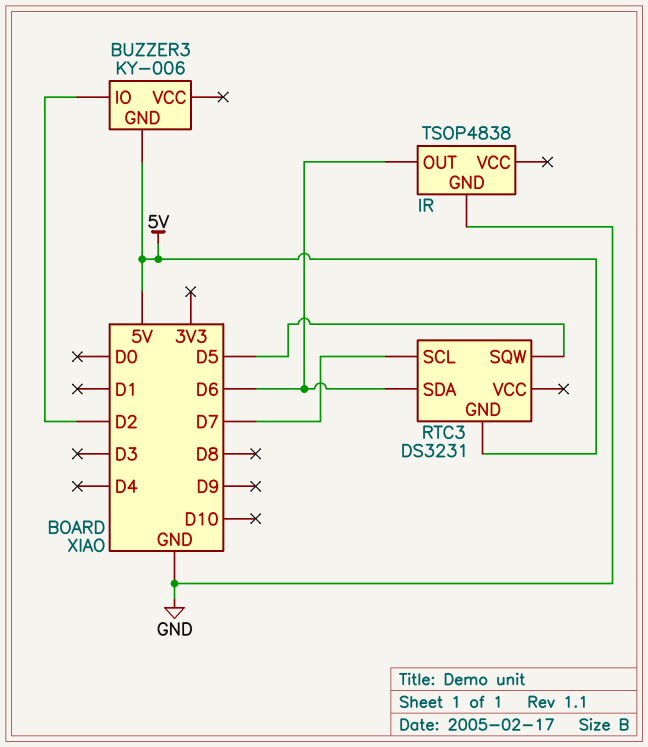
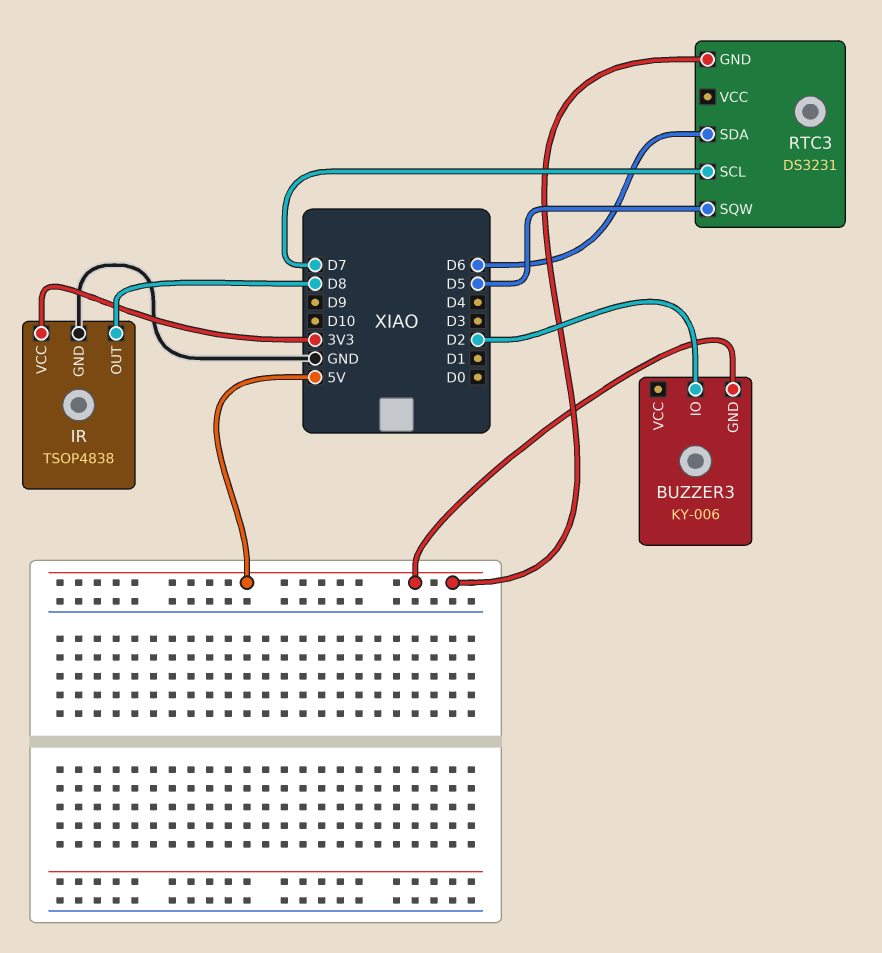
IR pin OUT: D6 -> D8
IR pin VCC: none -> 3V3

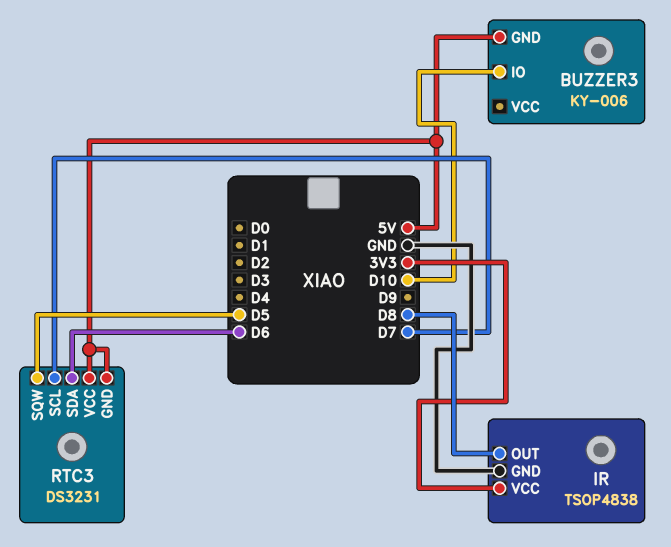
BUZZER3 pin IO: D2 -> D10
RTC3 pin VCC: none -> 5V

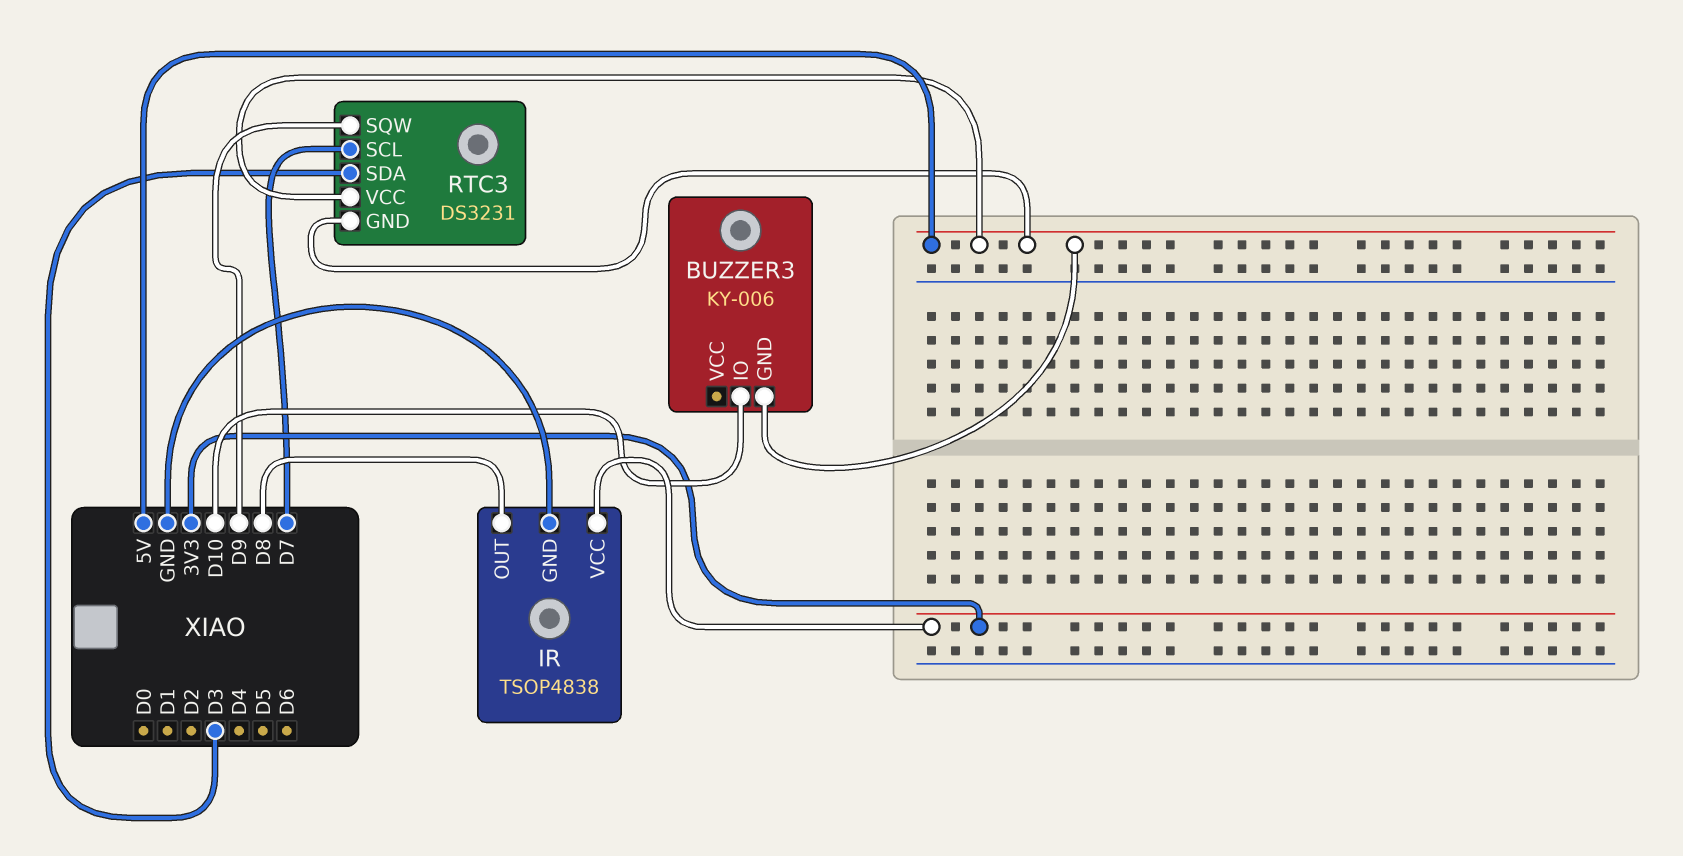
RTC3 pin SDA: D6 -> D3
RTC3 pin SQW: D5 -> D9

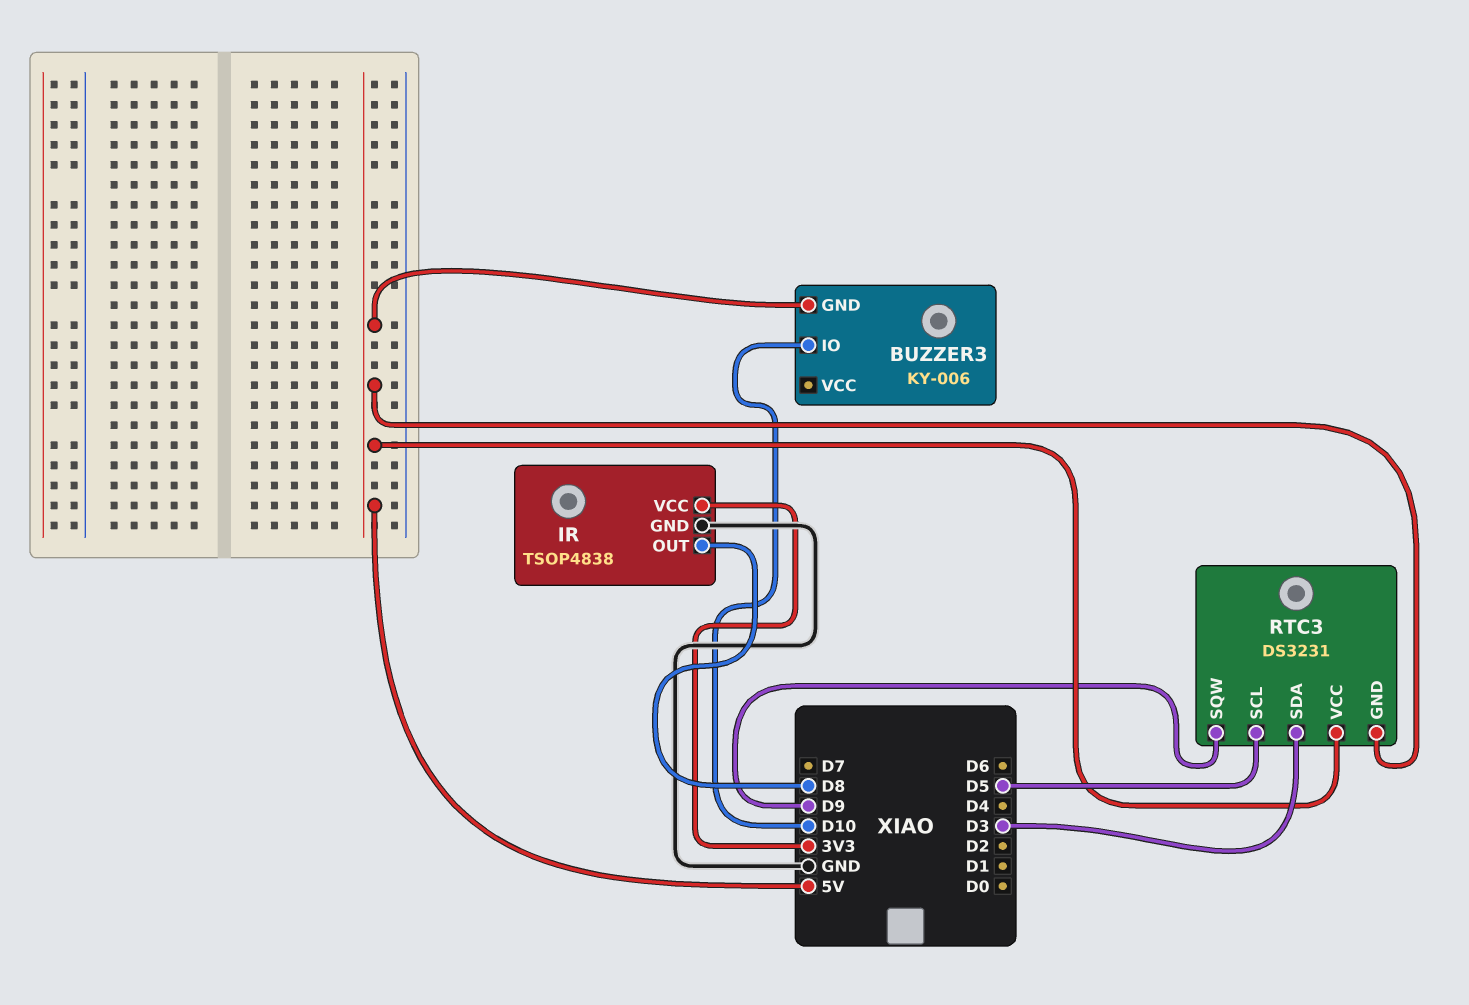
RTC3 pin SCL: D7 -> D5

